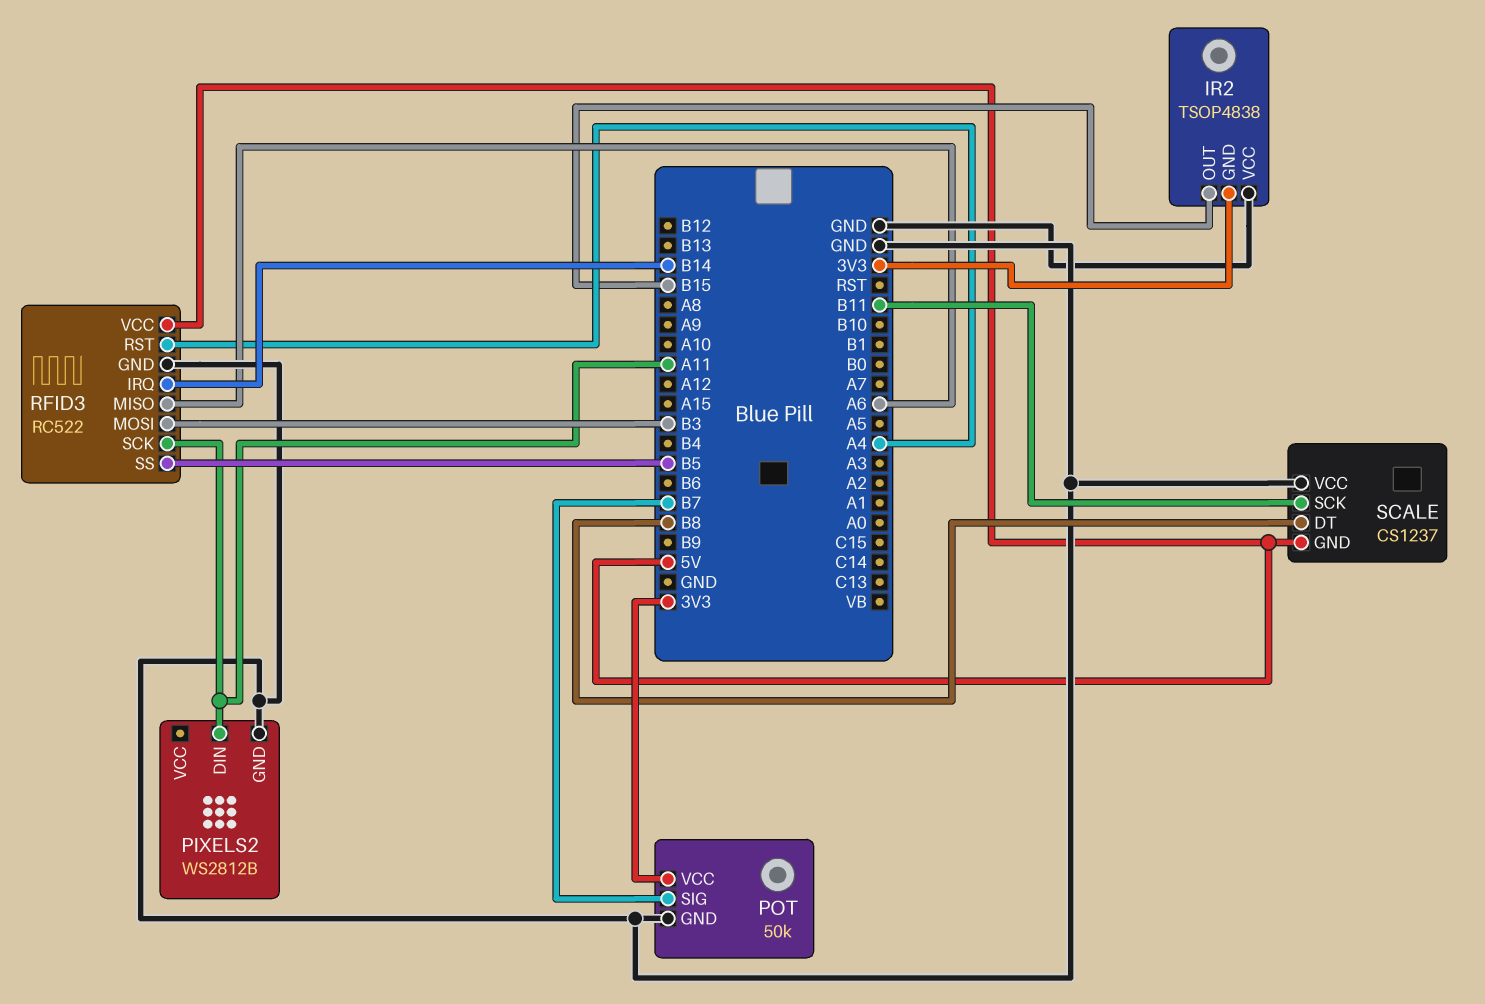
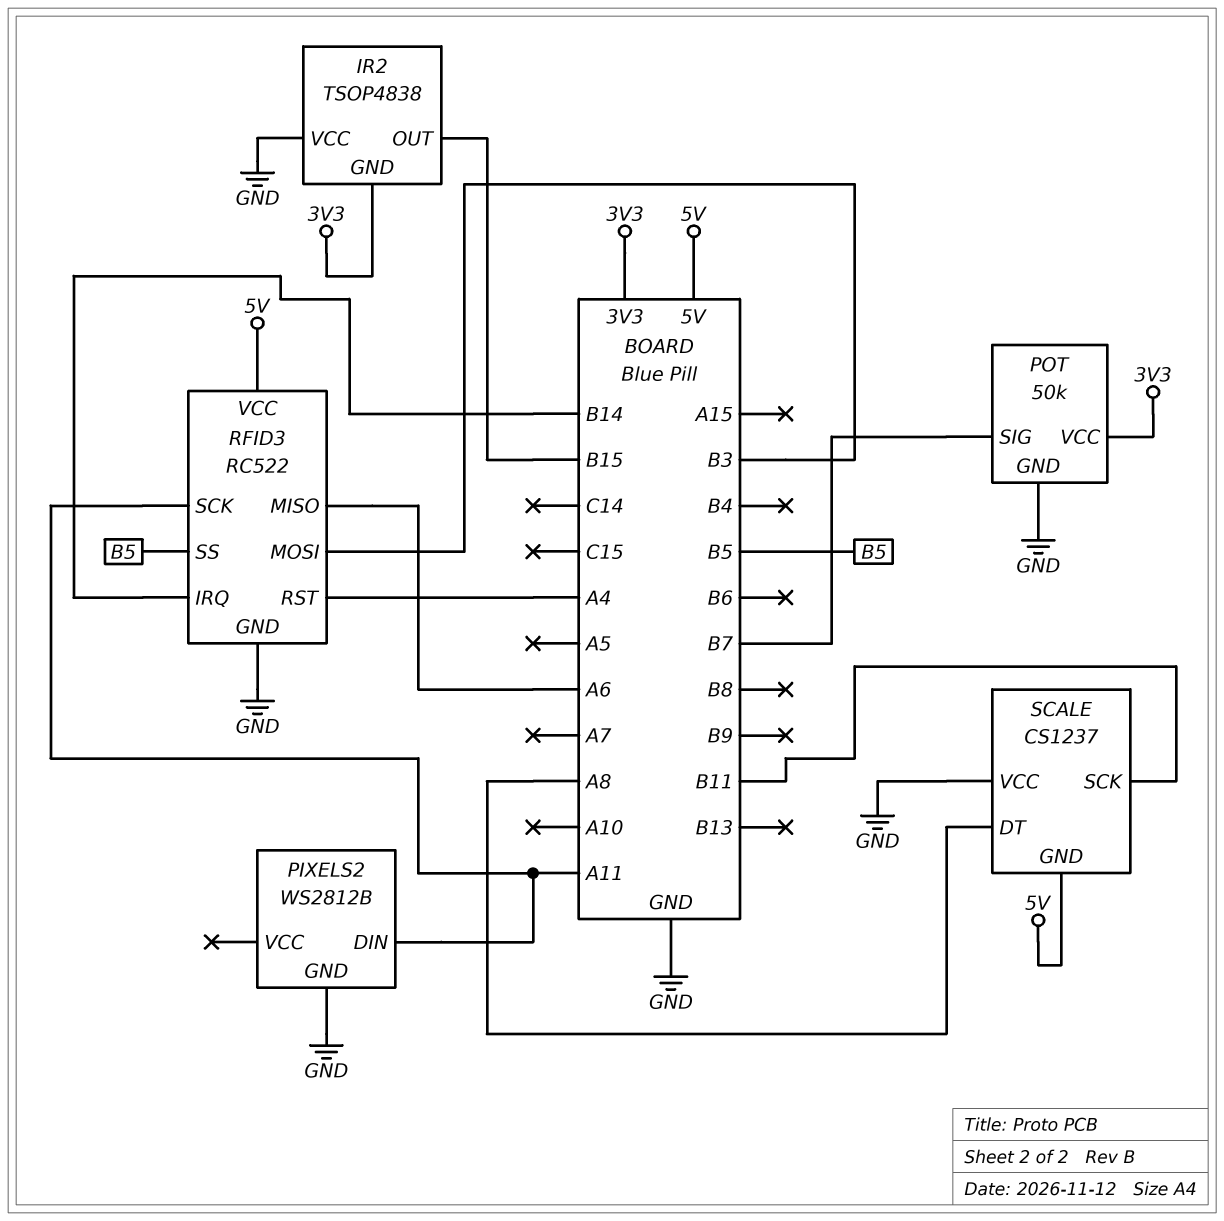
SCALE pin DT: B8 -> A8

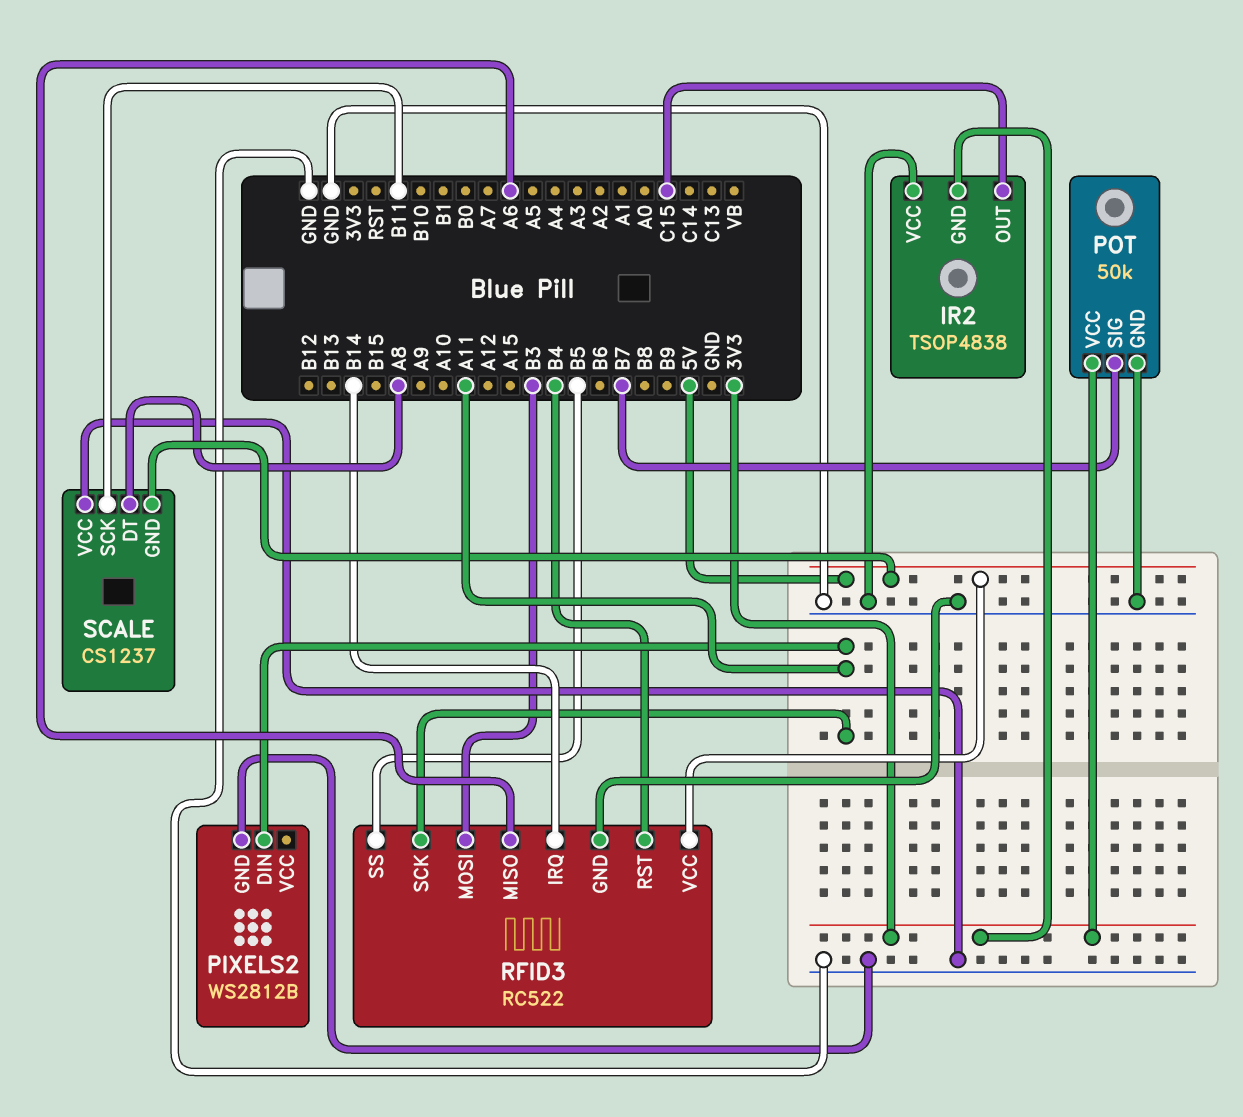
IR2 pin OUT: B15 -> C15
RFID3 pin RST: A4 -> B4

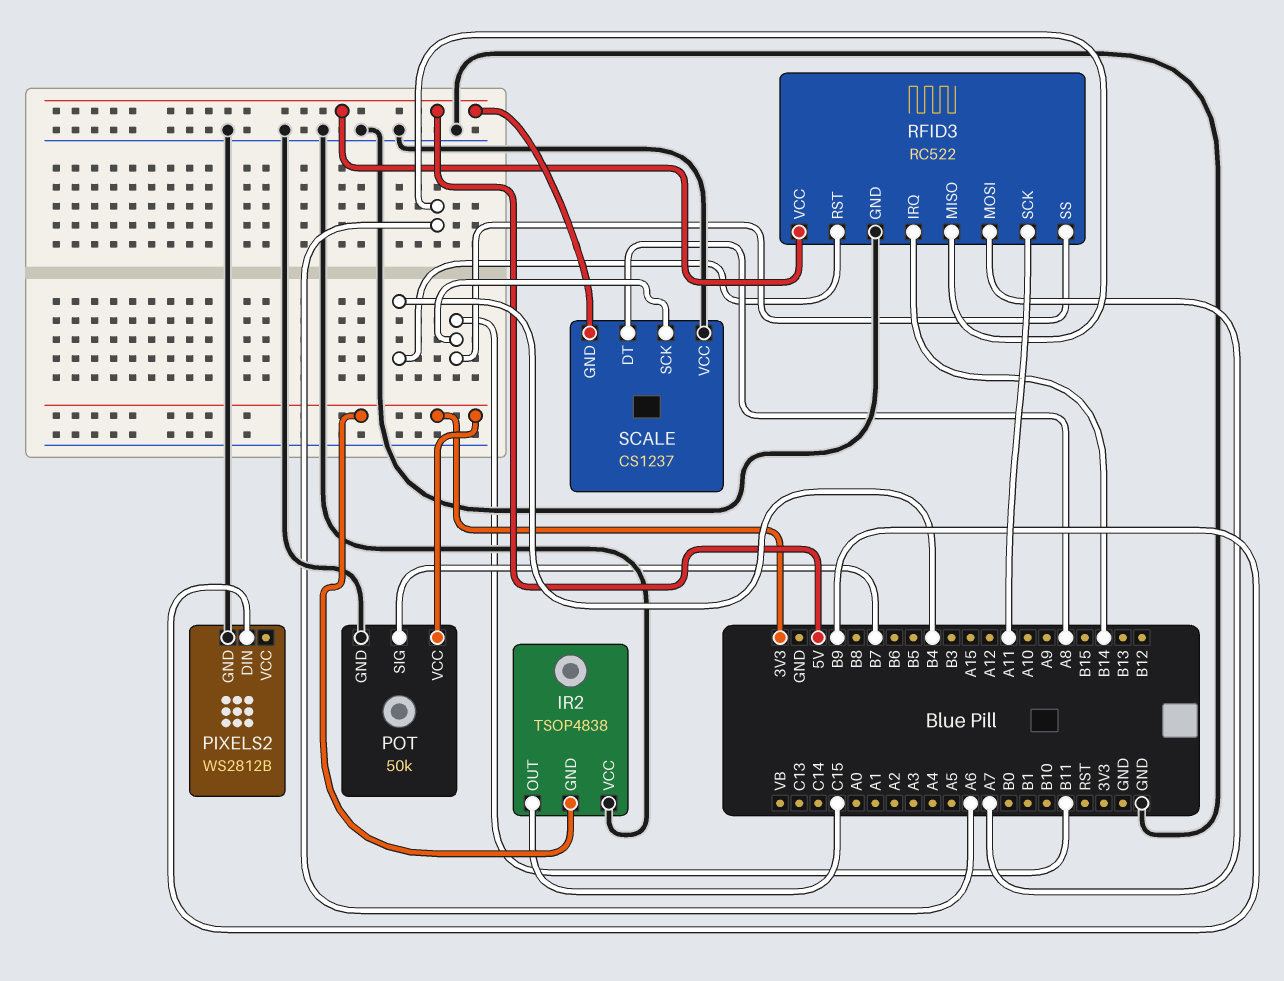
PIXELS2 pin DIN: A11 -> B9
RFID3 pin MOSI: B3 -> A7
RFID3 pin SS: B5 -> B11

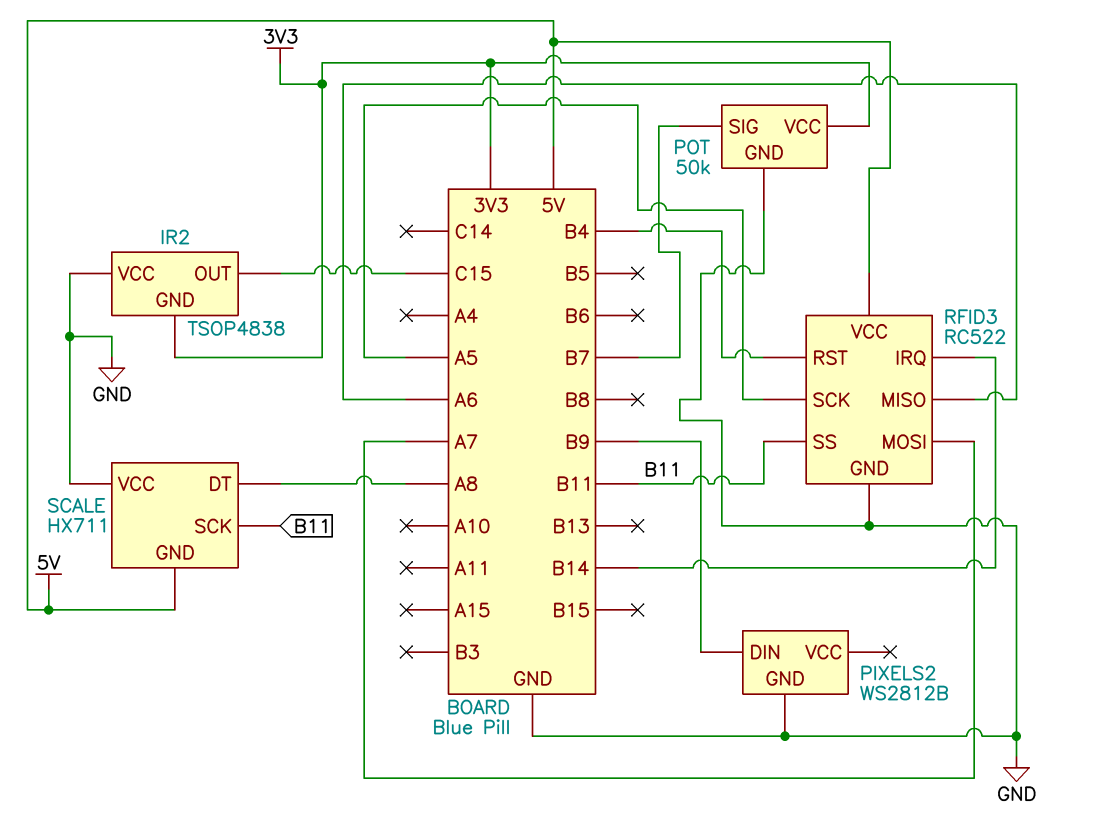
RFID3 pin SCK: A11 -> A5
SCALE: CS1237 -> HX711

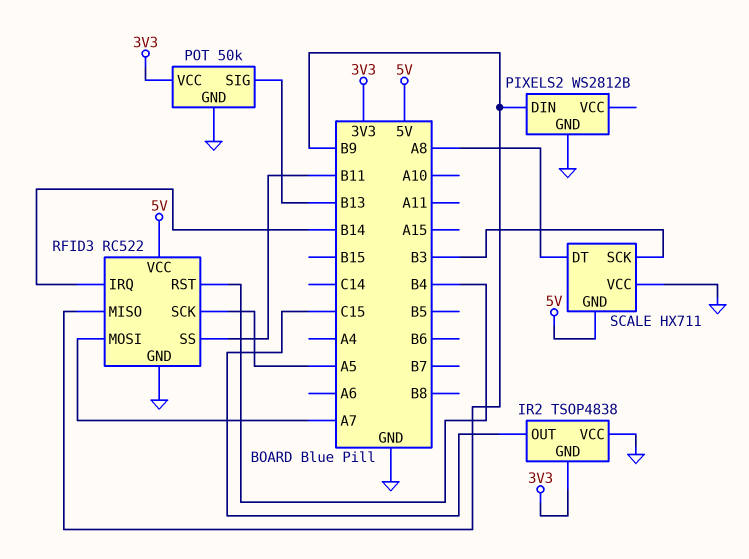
POT pin SIG: B7 -> B13
RFID3 pin MISO: A6 -> B9
SCALE pin SCK: B11 -> B3

